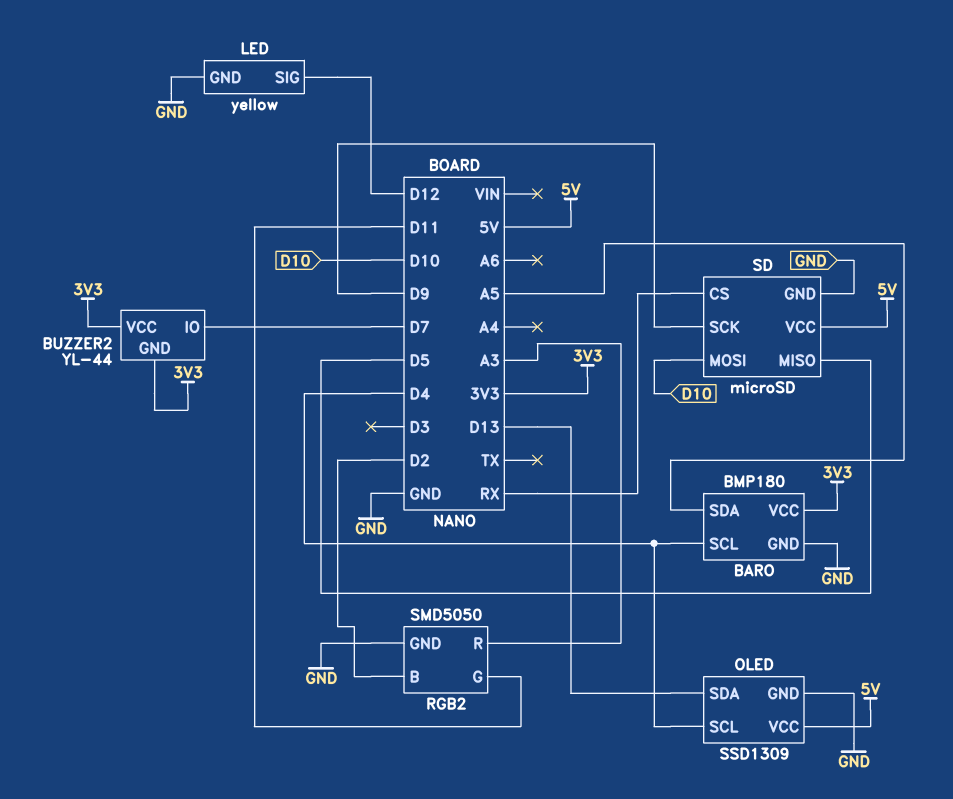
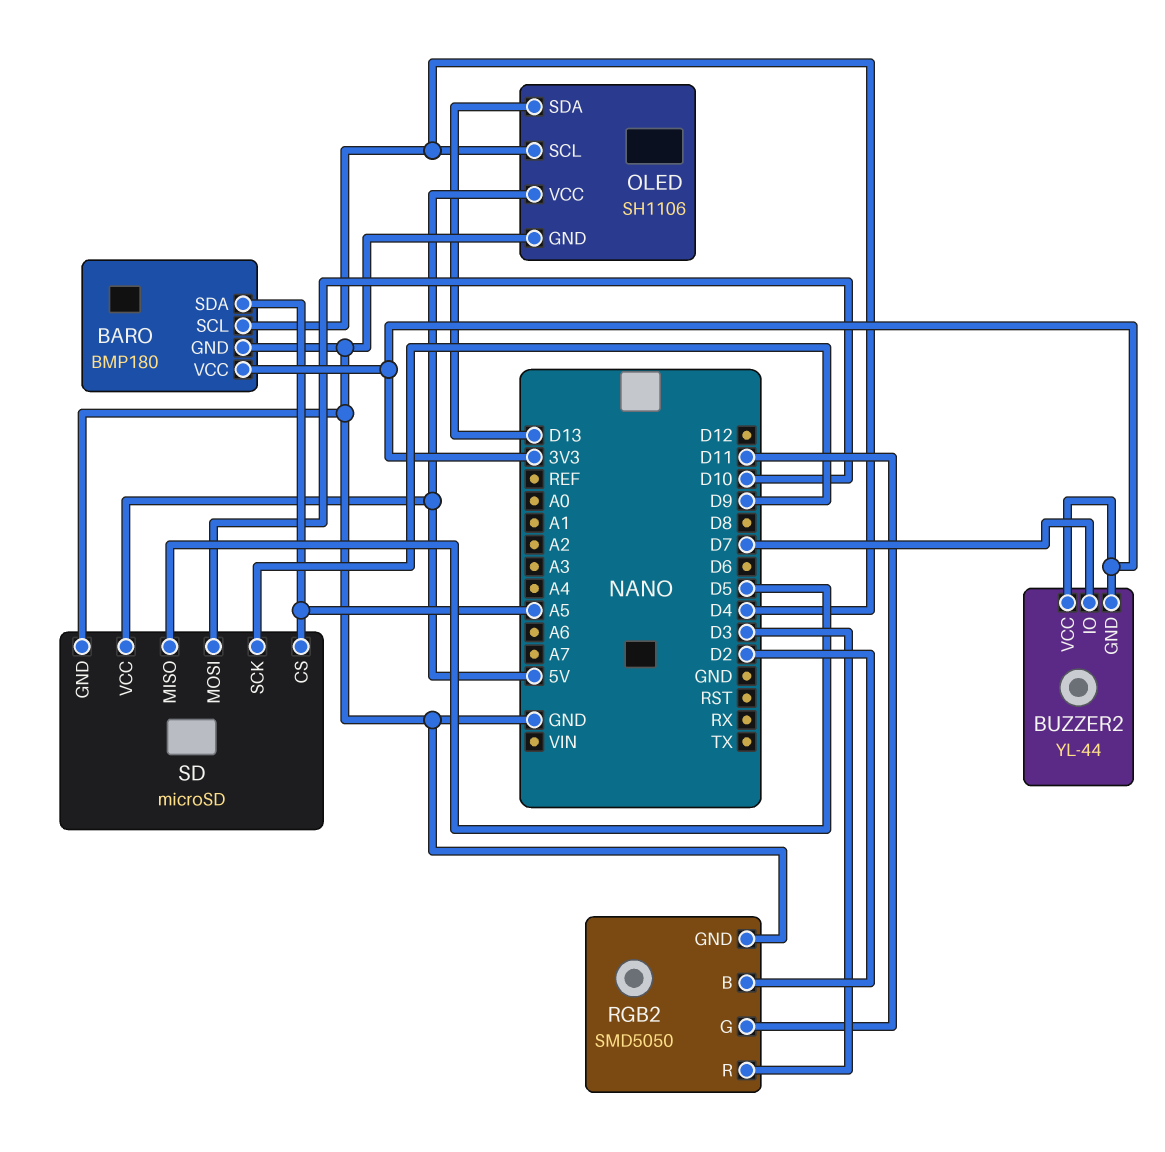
LED: yellow -> none
LED pin GND: GND -> none
LED pin SIG: D12 -> none
OLED: SSD1309 -> SH1106
RGB2 pin R: A3 -> D3
SD pin CS: RX -> A5

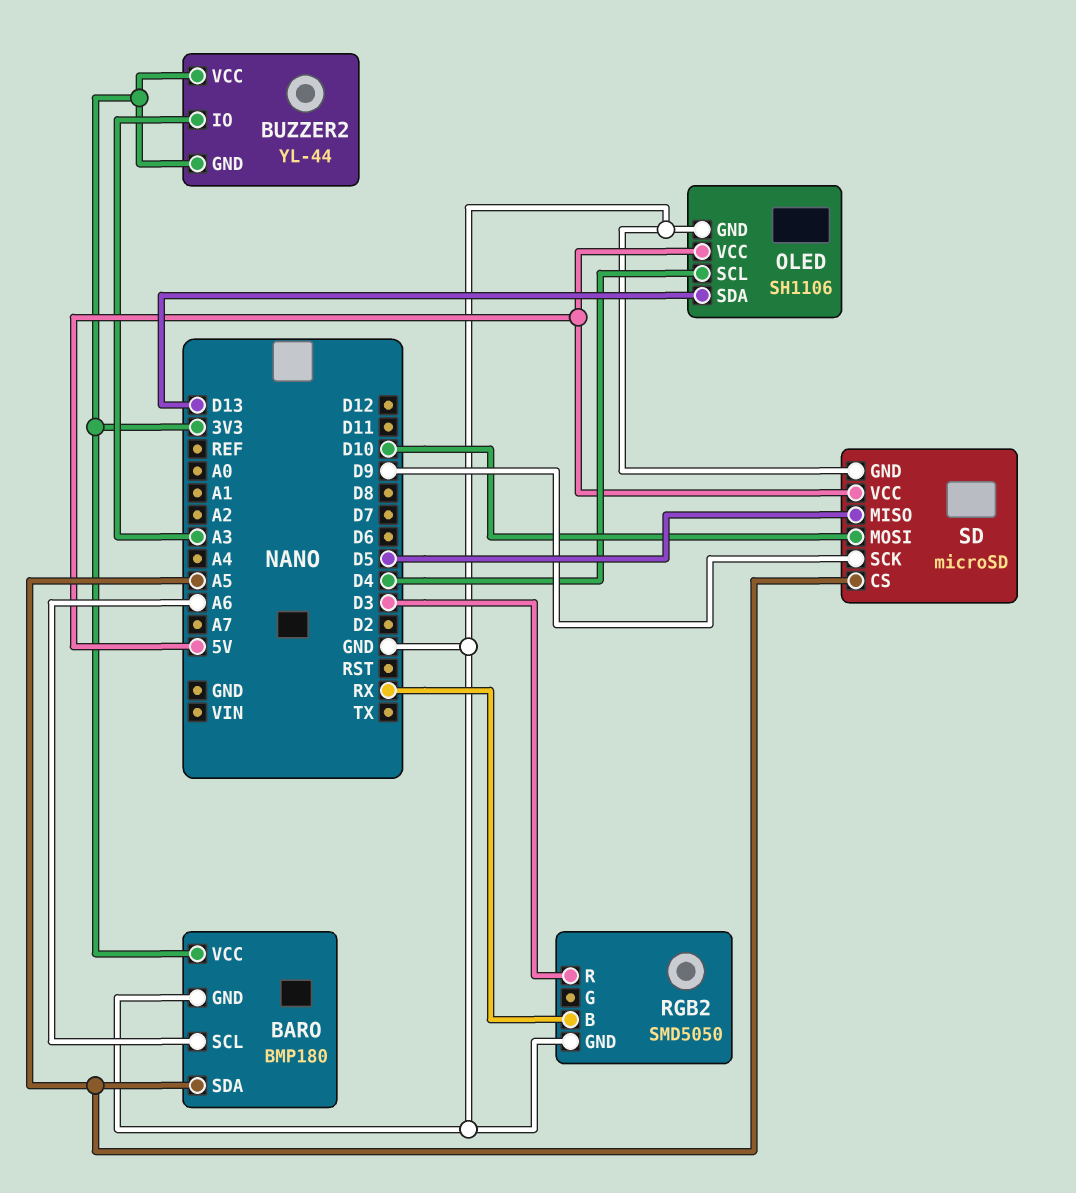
BARO pin SCL: D4 -> A6
BUZZER2 pin IO: D7 -> A3
RGB2 pin B: D2 -> RX
RGB2 pin G: D11 -> none

